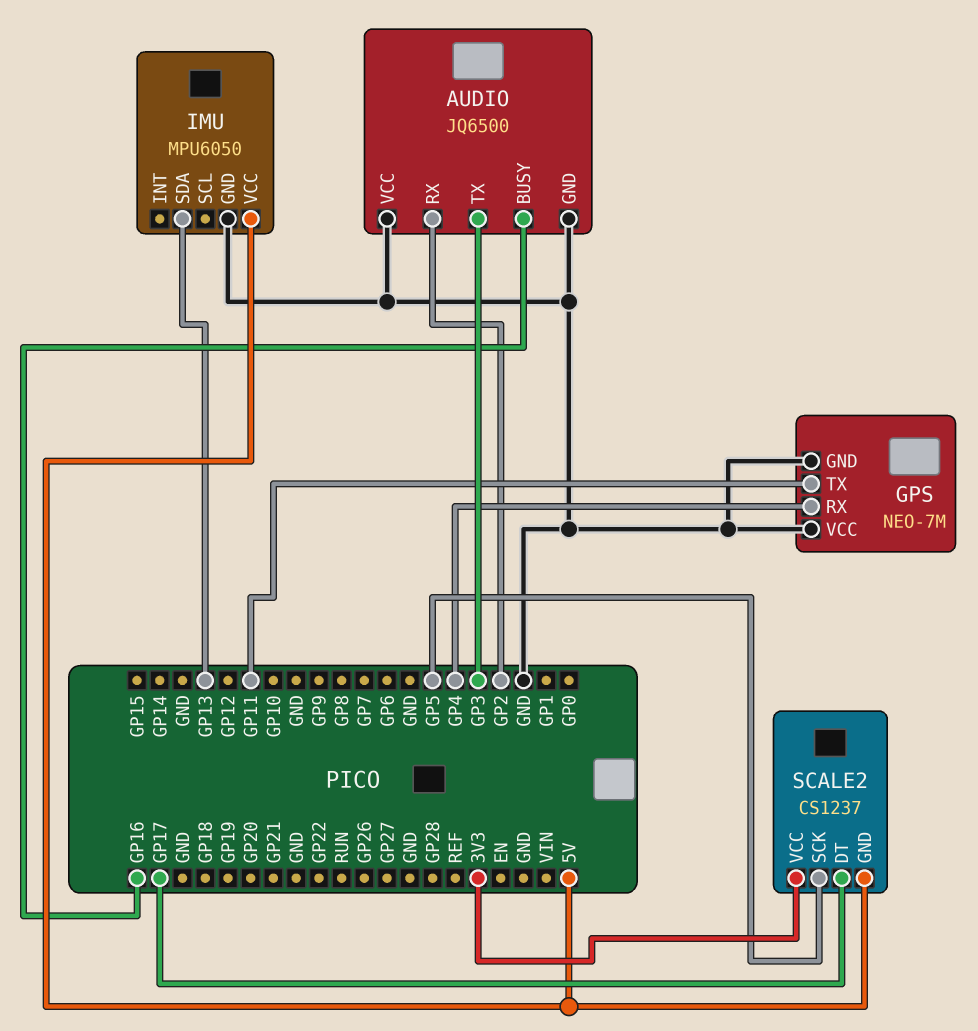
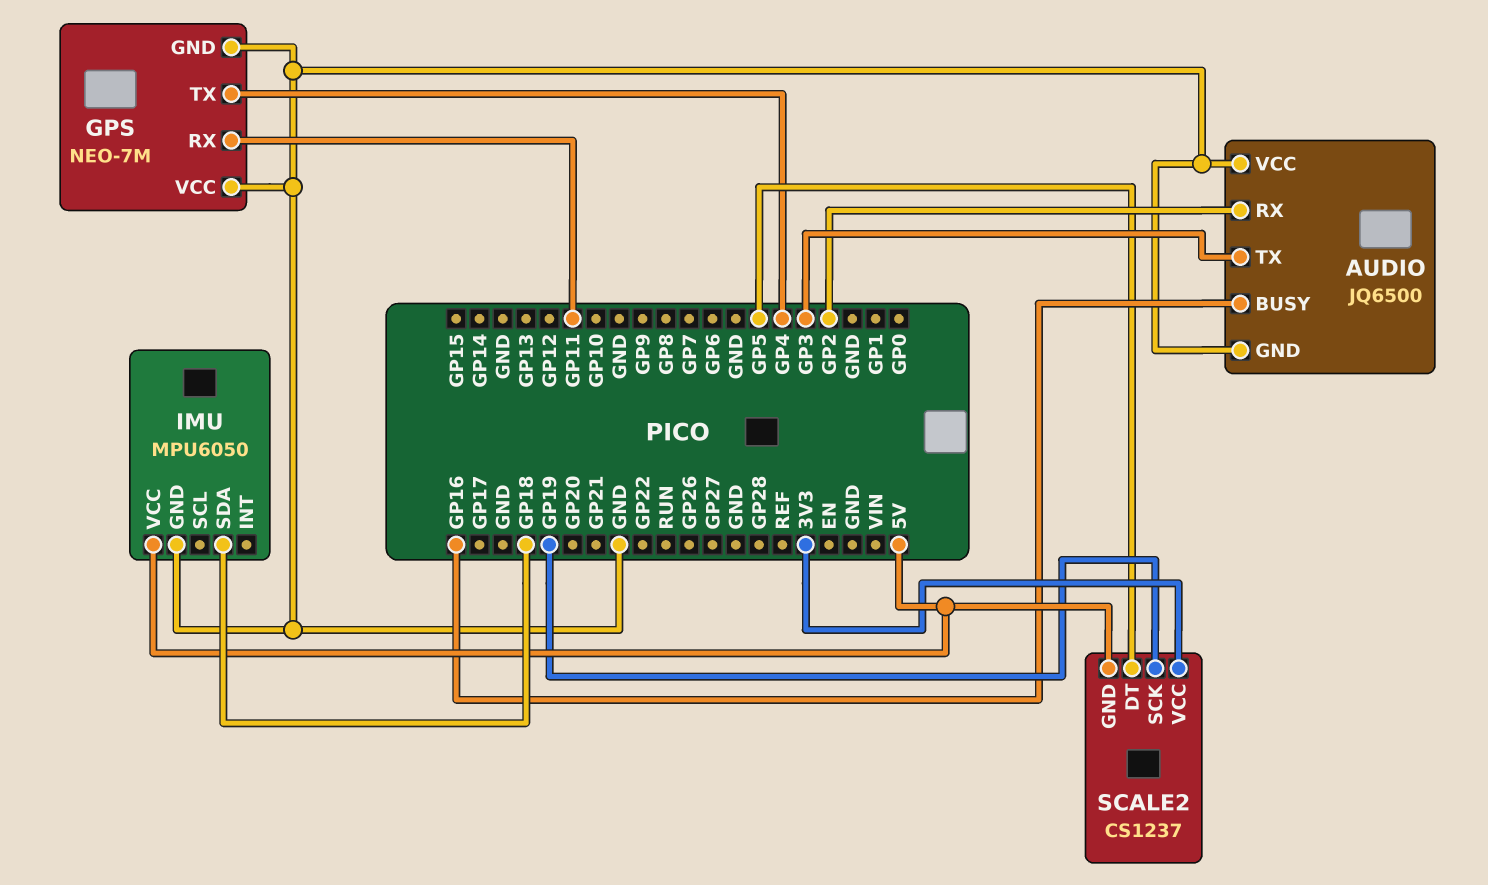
GPS pin RX: GP4 -> GP11
GPS pin TX: GP11 -> GP4
IMU pin SDA: GP13 -> GP18
SCALE2 pin DT: GP17 -> GP5
SCALE2 pin SCK: GP5 -> GP19

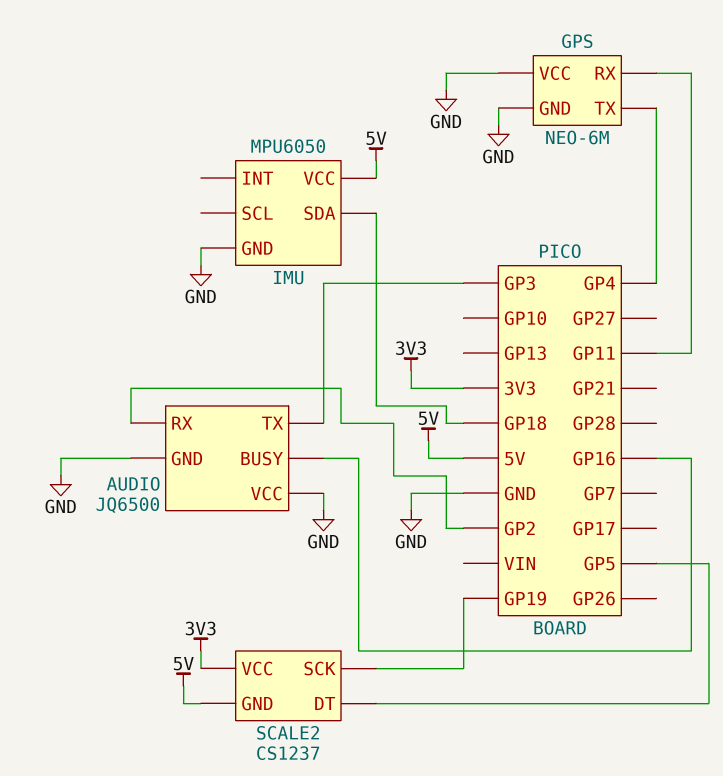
GPS: NEO-7M -> NEO-6M

